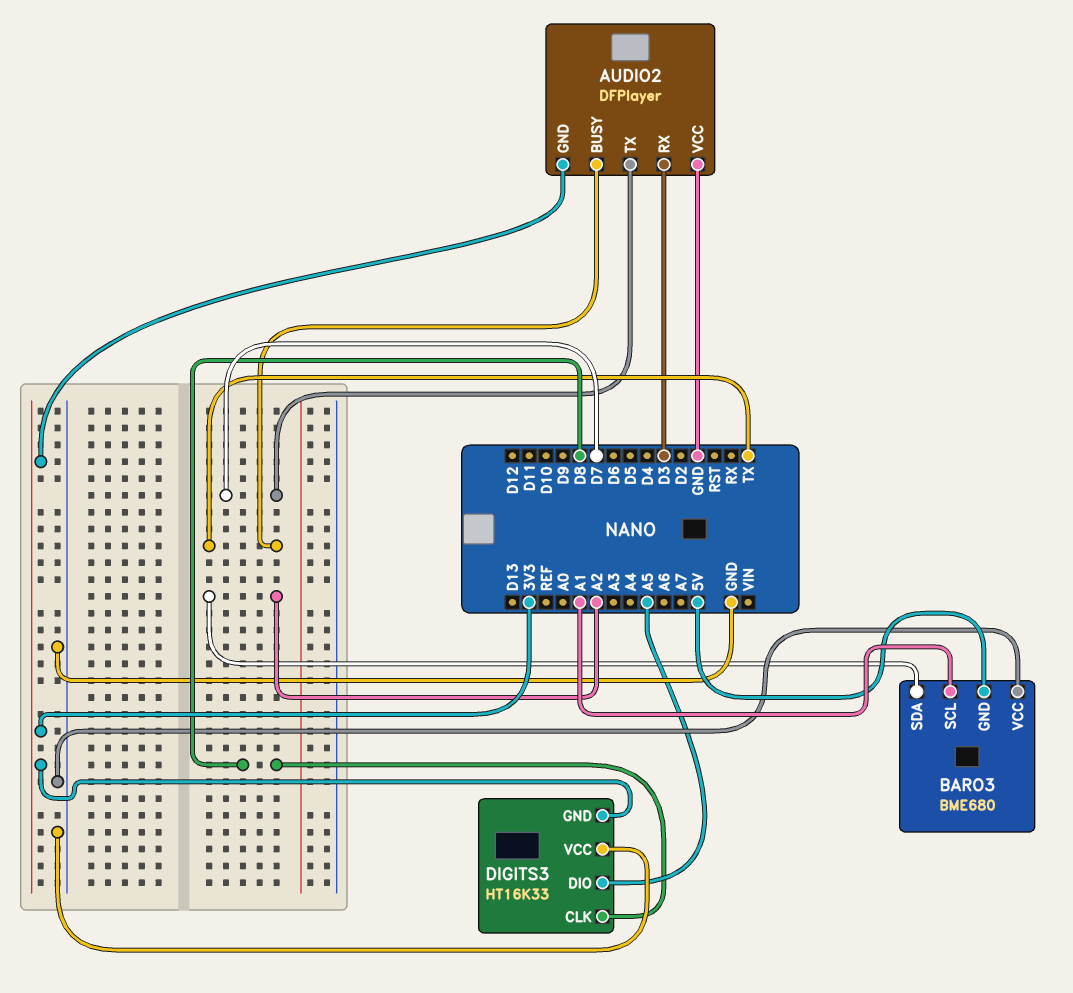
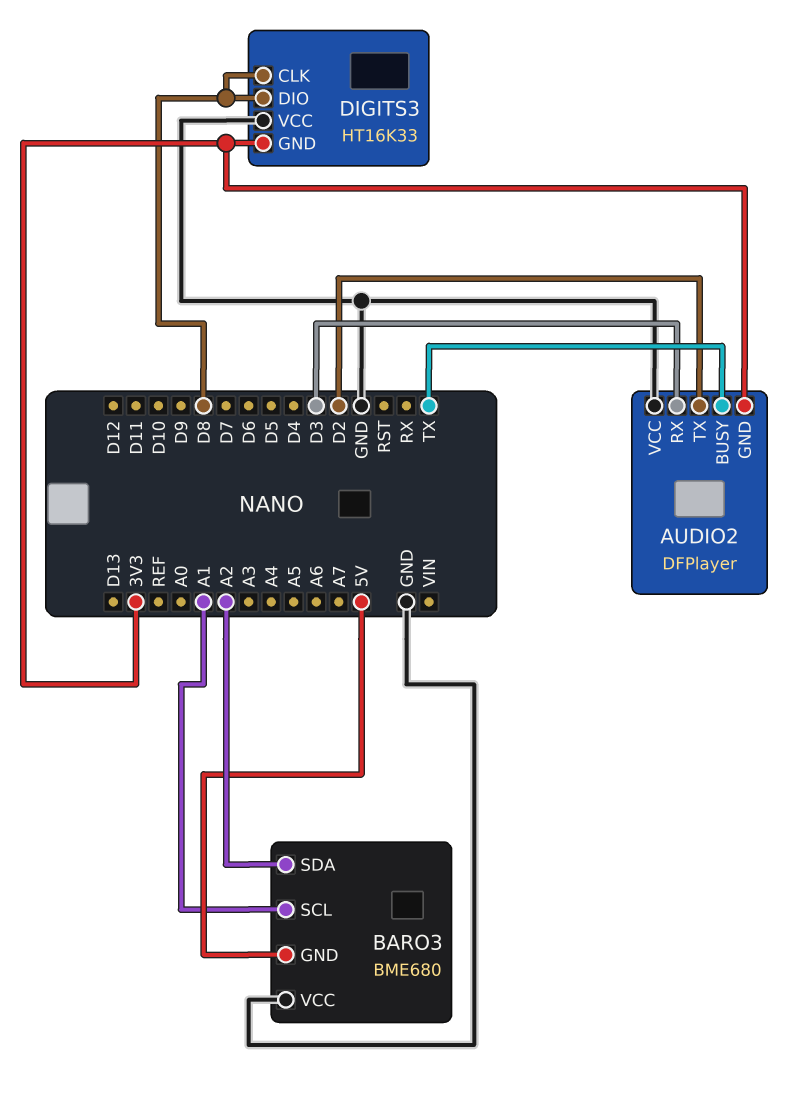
AUDIO2 pin TX: D7 -> D2
DIGITS3 pin DIO: A5 -> D8

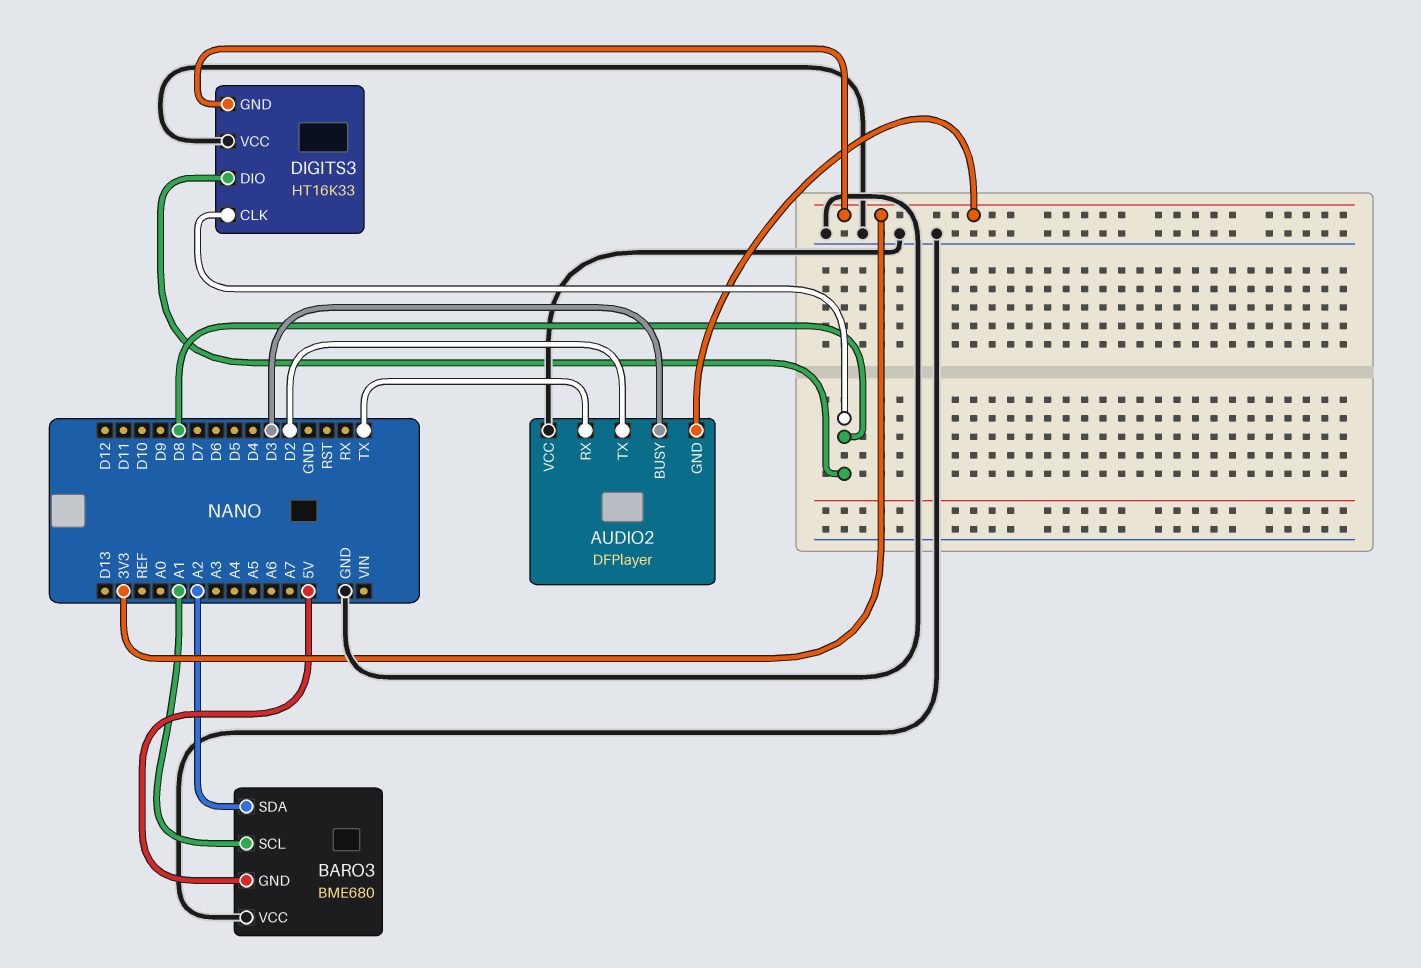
AUDIO2 pin BUSY: TX -> D3
AUDIO2 pin RX: D3 -> TX

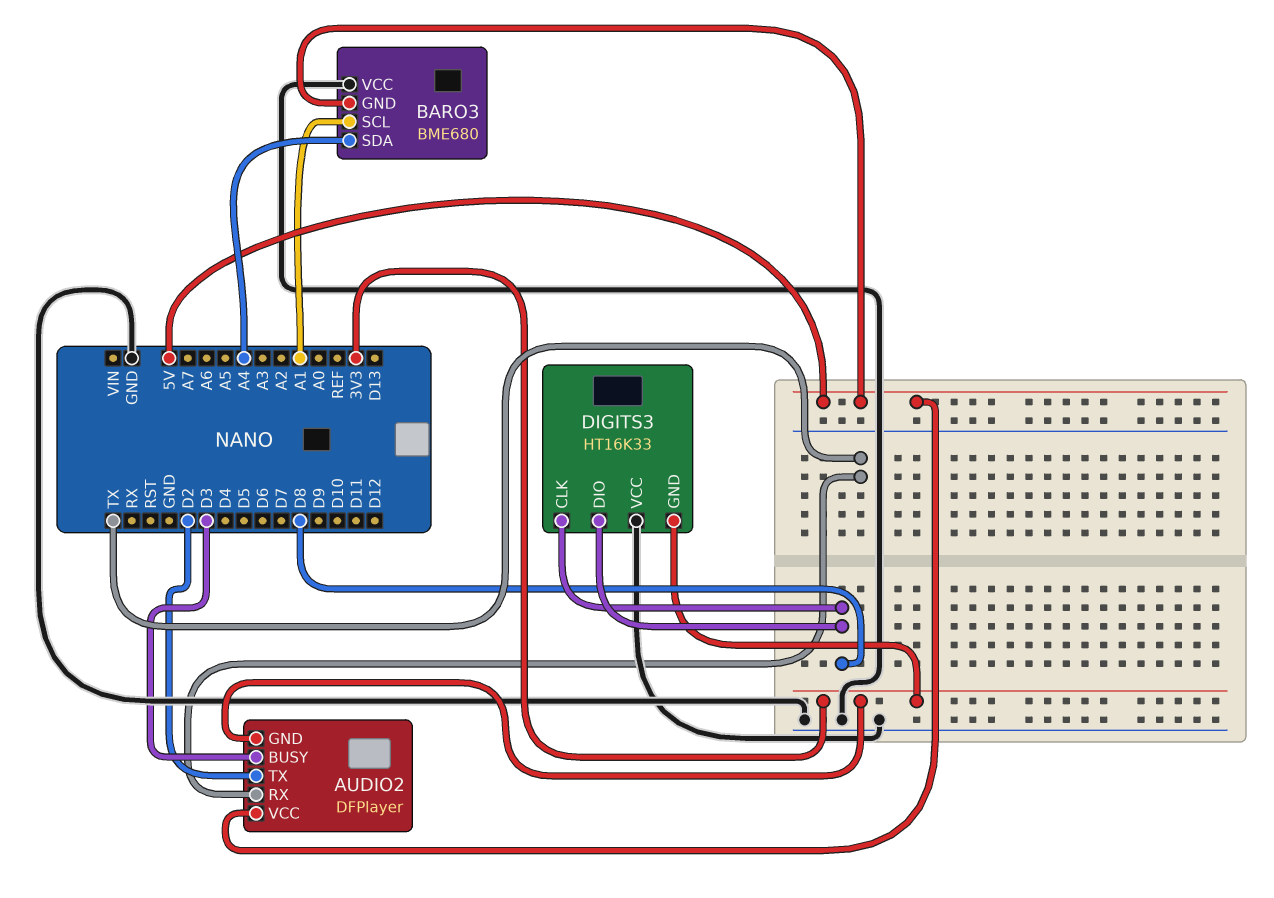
AUDIO2 pin VCC: GND -> 5V
BARO3 pin SDA: A2 -> A4

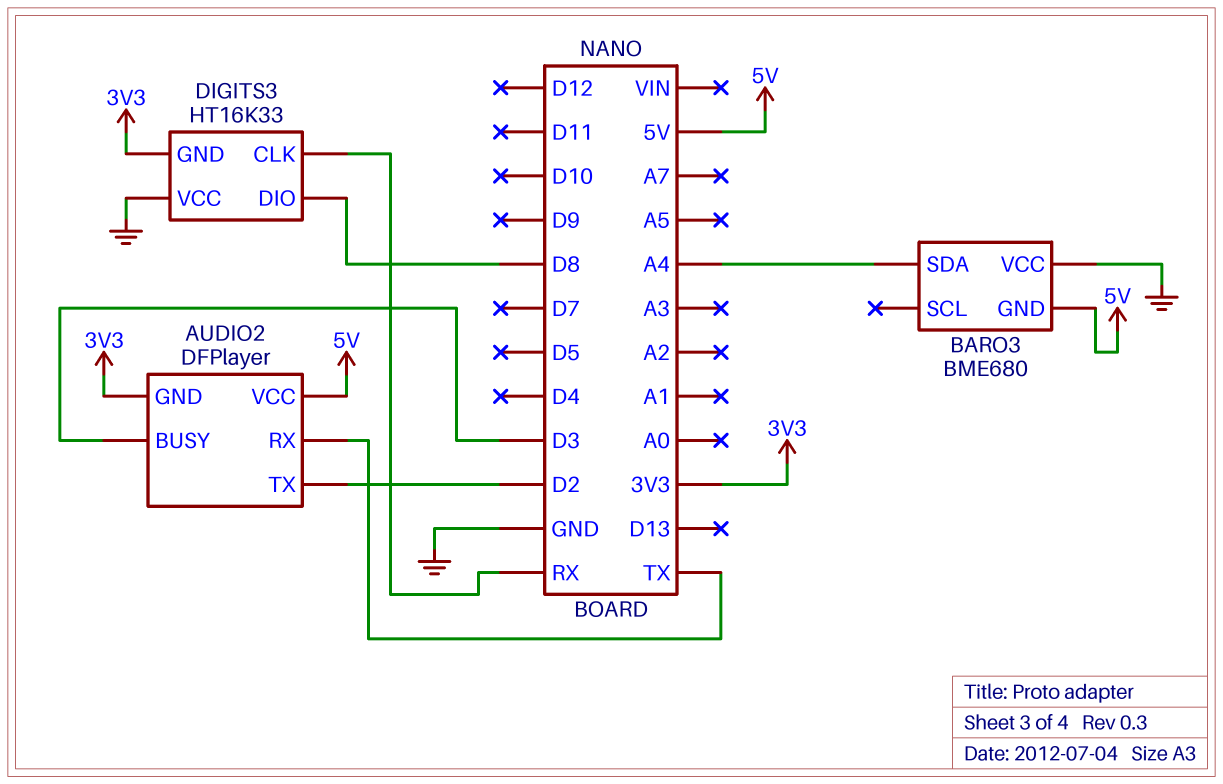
BARO3 pin SCL: A1 -> none
DIGITS3 pin CLK: D8 -> RX

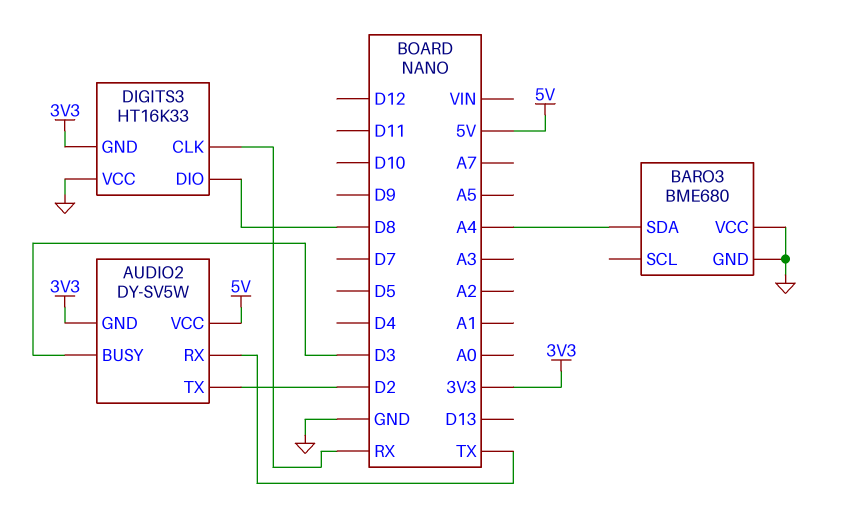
AUDIO2: DFPlayer -> DY-SV5W
BARO3 pin GND: 5V -> GND

